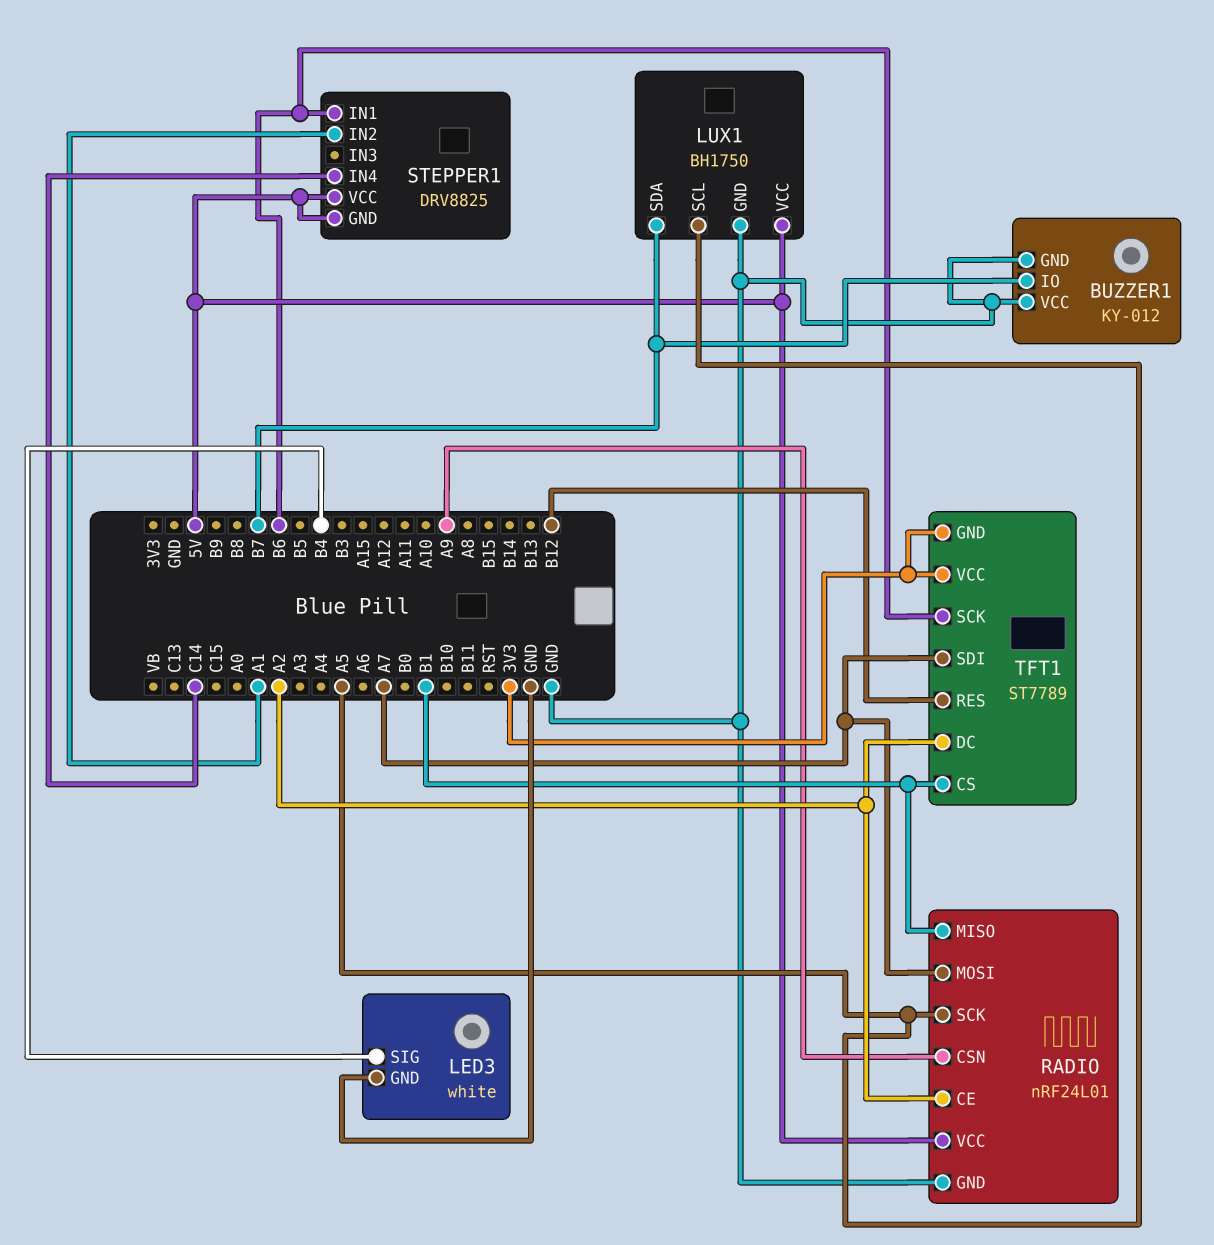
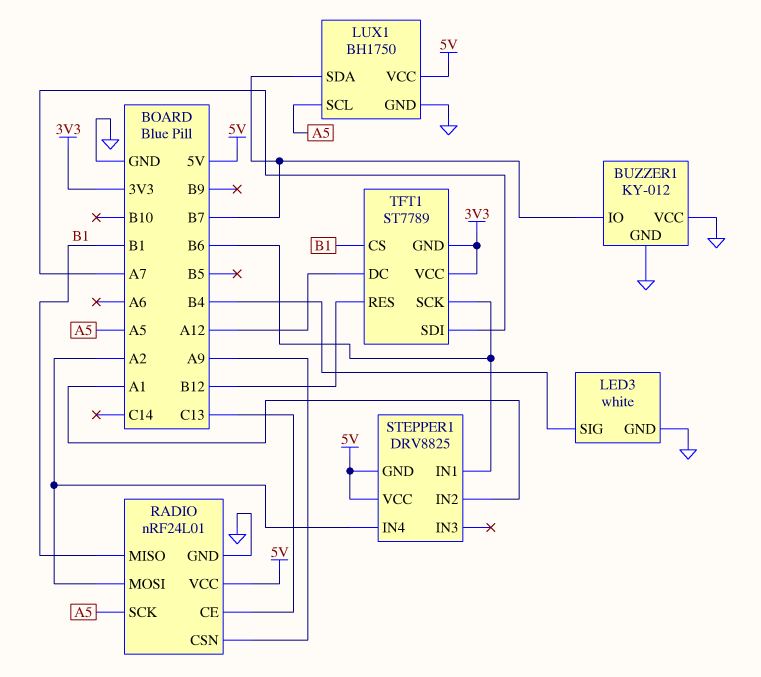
RADIO pin CE: A2 -> C13
RADIO pin MOSI: A7 -> A2
STEPPER1 pin IN4: C14 -> A2
TFT1 pin DC: A2 -> A12

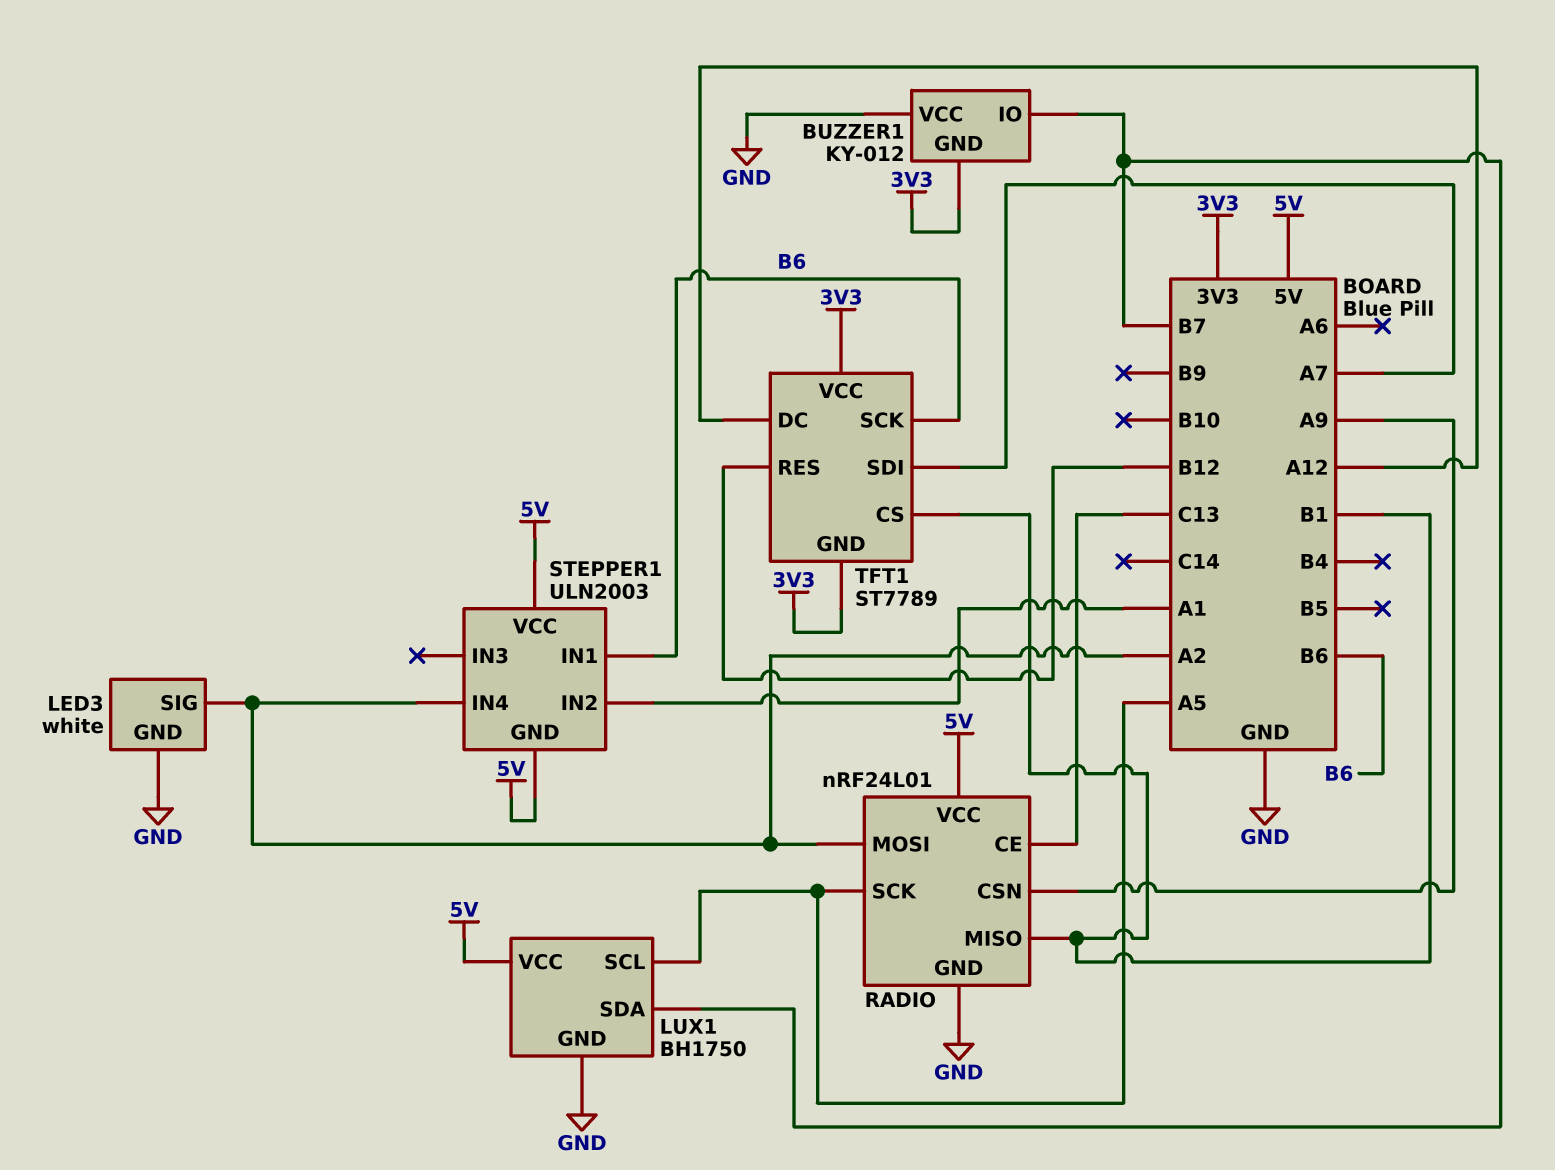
BUZZER1 pin GND: GND -> 3V3
LED3 pin SIG: B4 -> A2
STEPPER1: DRV8825 -> ULN2003

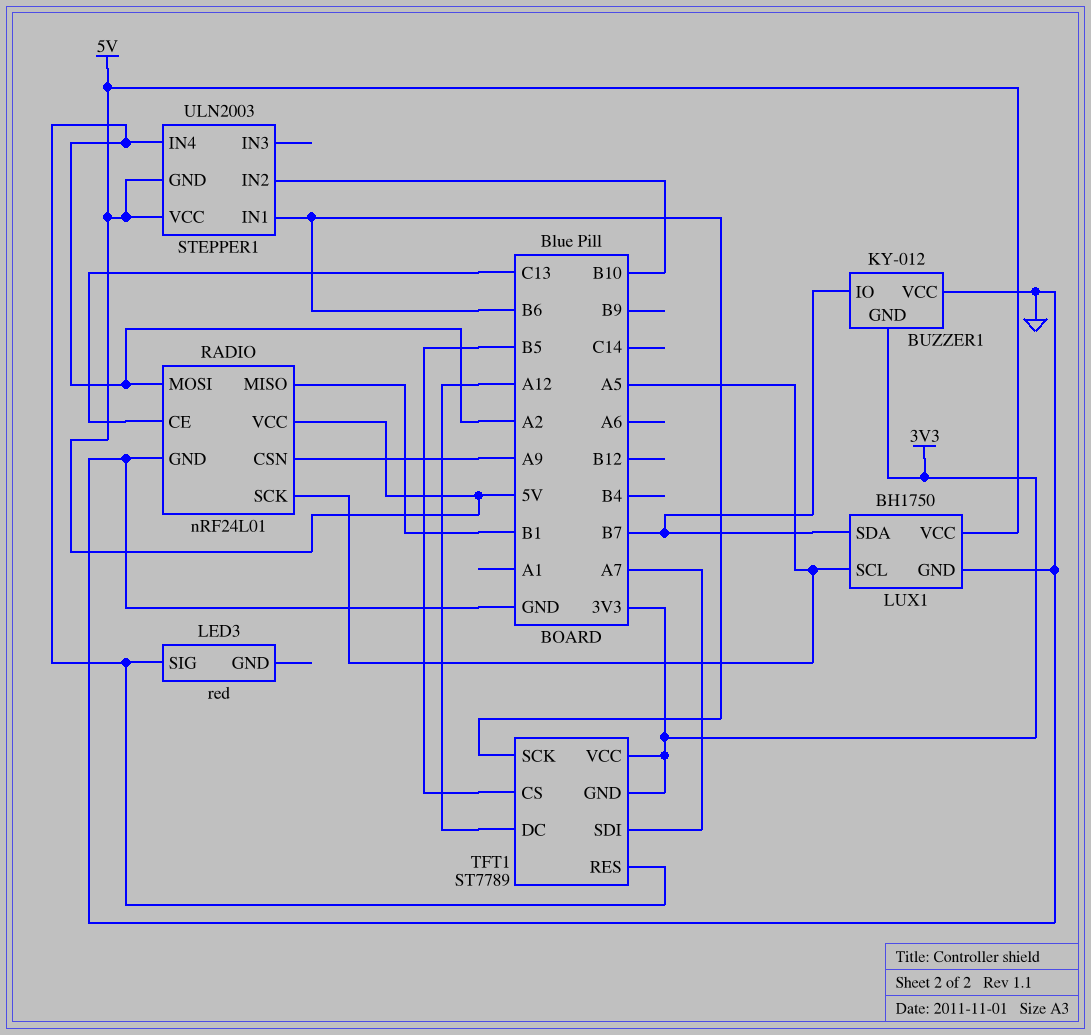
LED3: white -> red
LED3 pin GND: GND -> none
STEPPER1 pin IN2: A1 -> B10
TFT1 pin CS: B1 -> B5
TFT1 pin RES: B12 -> A2

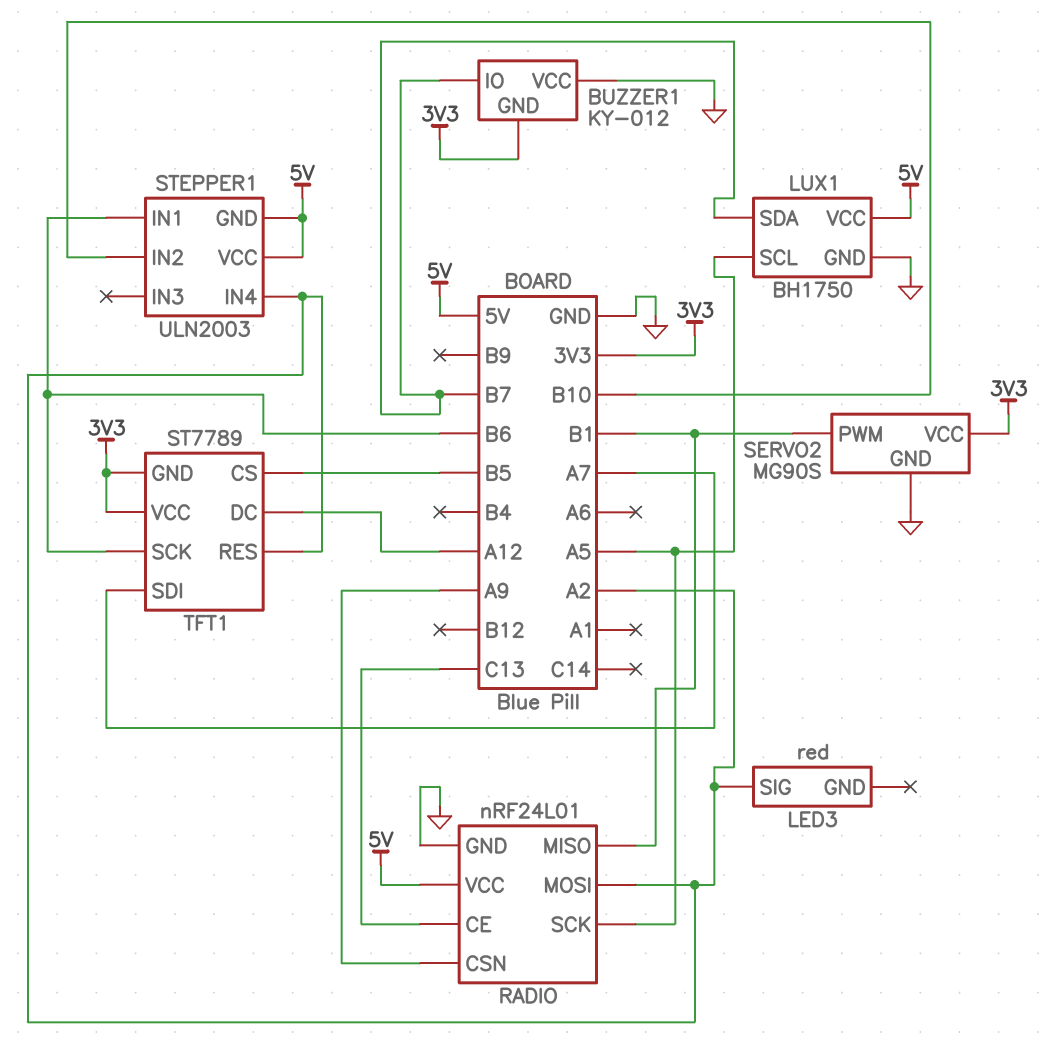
SERVO2: none -> MG90S
SERVO2 pin GND: none -> GND
SERVO2 pin PWM: none -> B1
SERVO2 pin VCC: none -> 3V3

